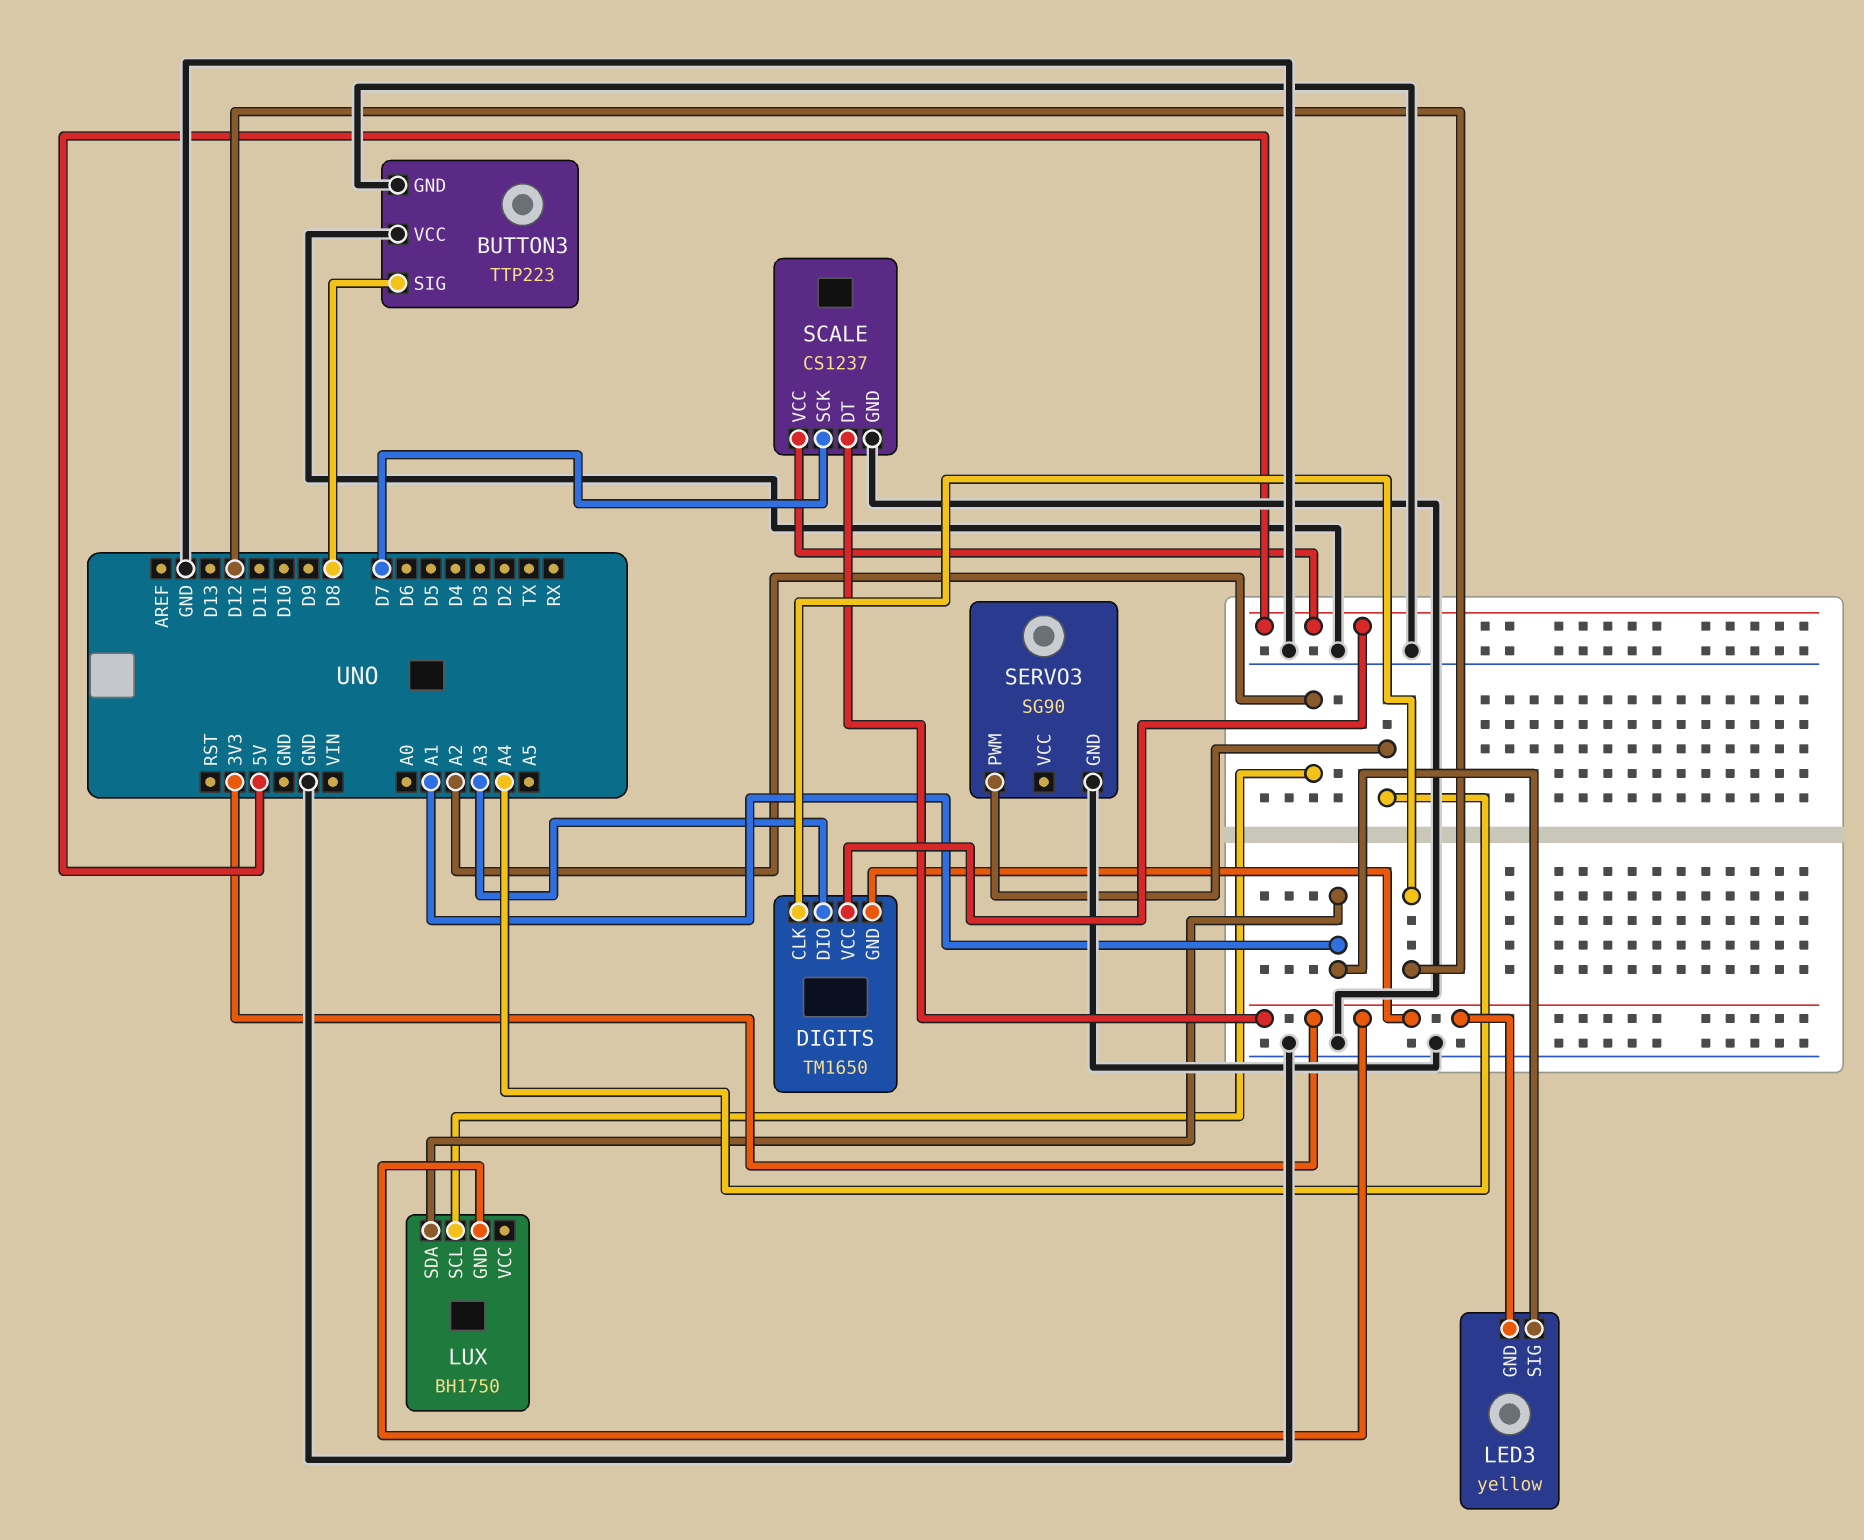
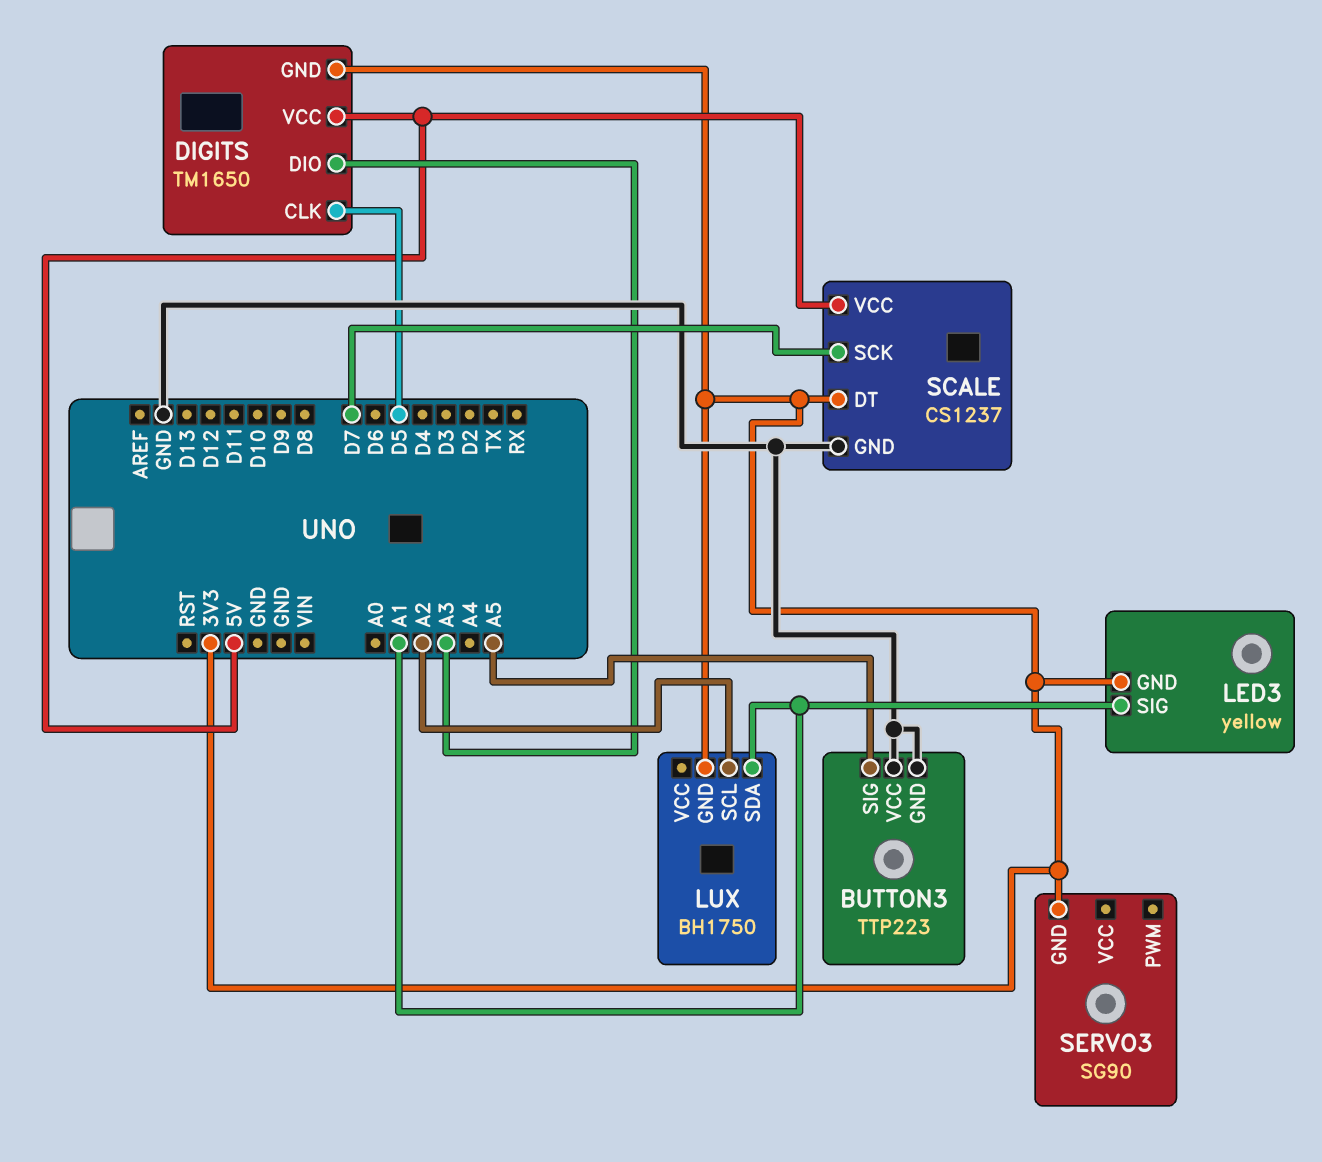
BUTTON3 pin SIG: D8 -> A5
DIGITS pin CLK: D12 -> D5
SERVO3 pin GND: GND -> 3V3
SERVO3 pin PWM: A4 -> none

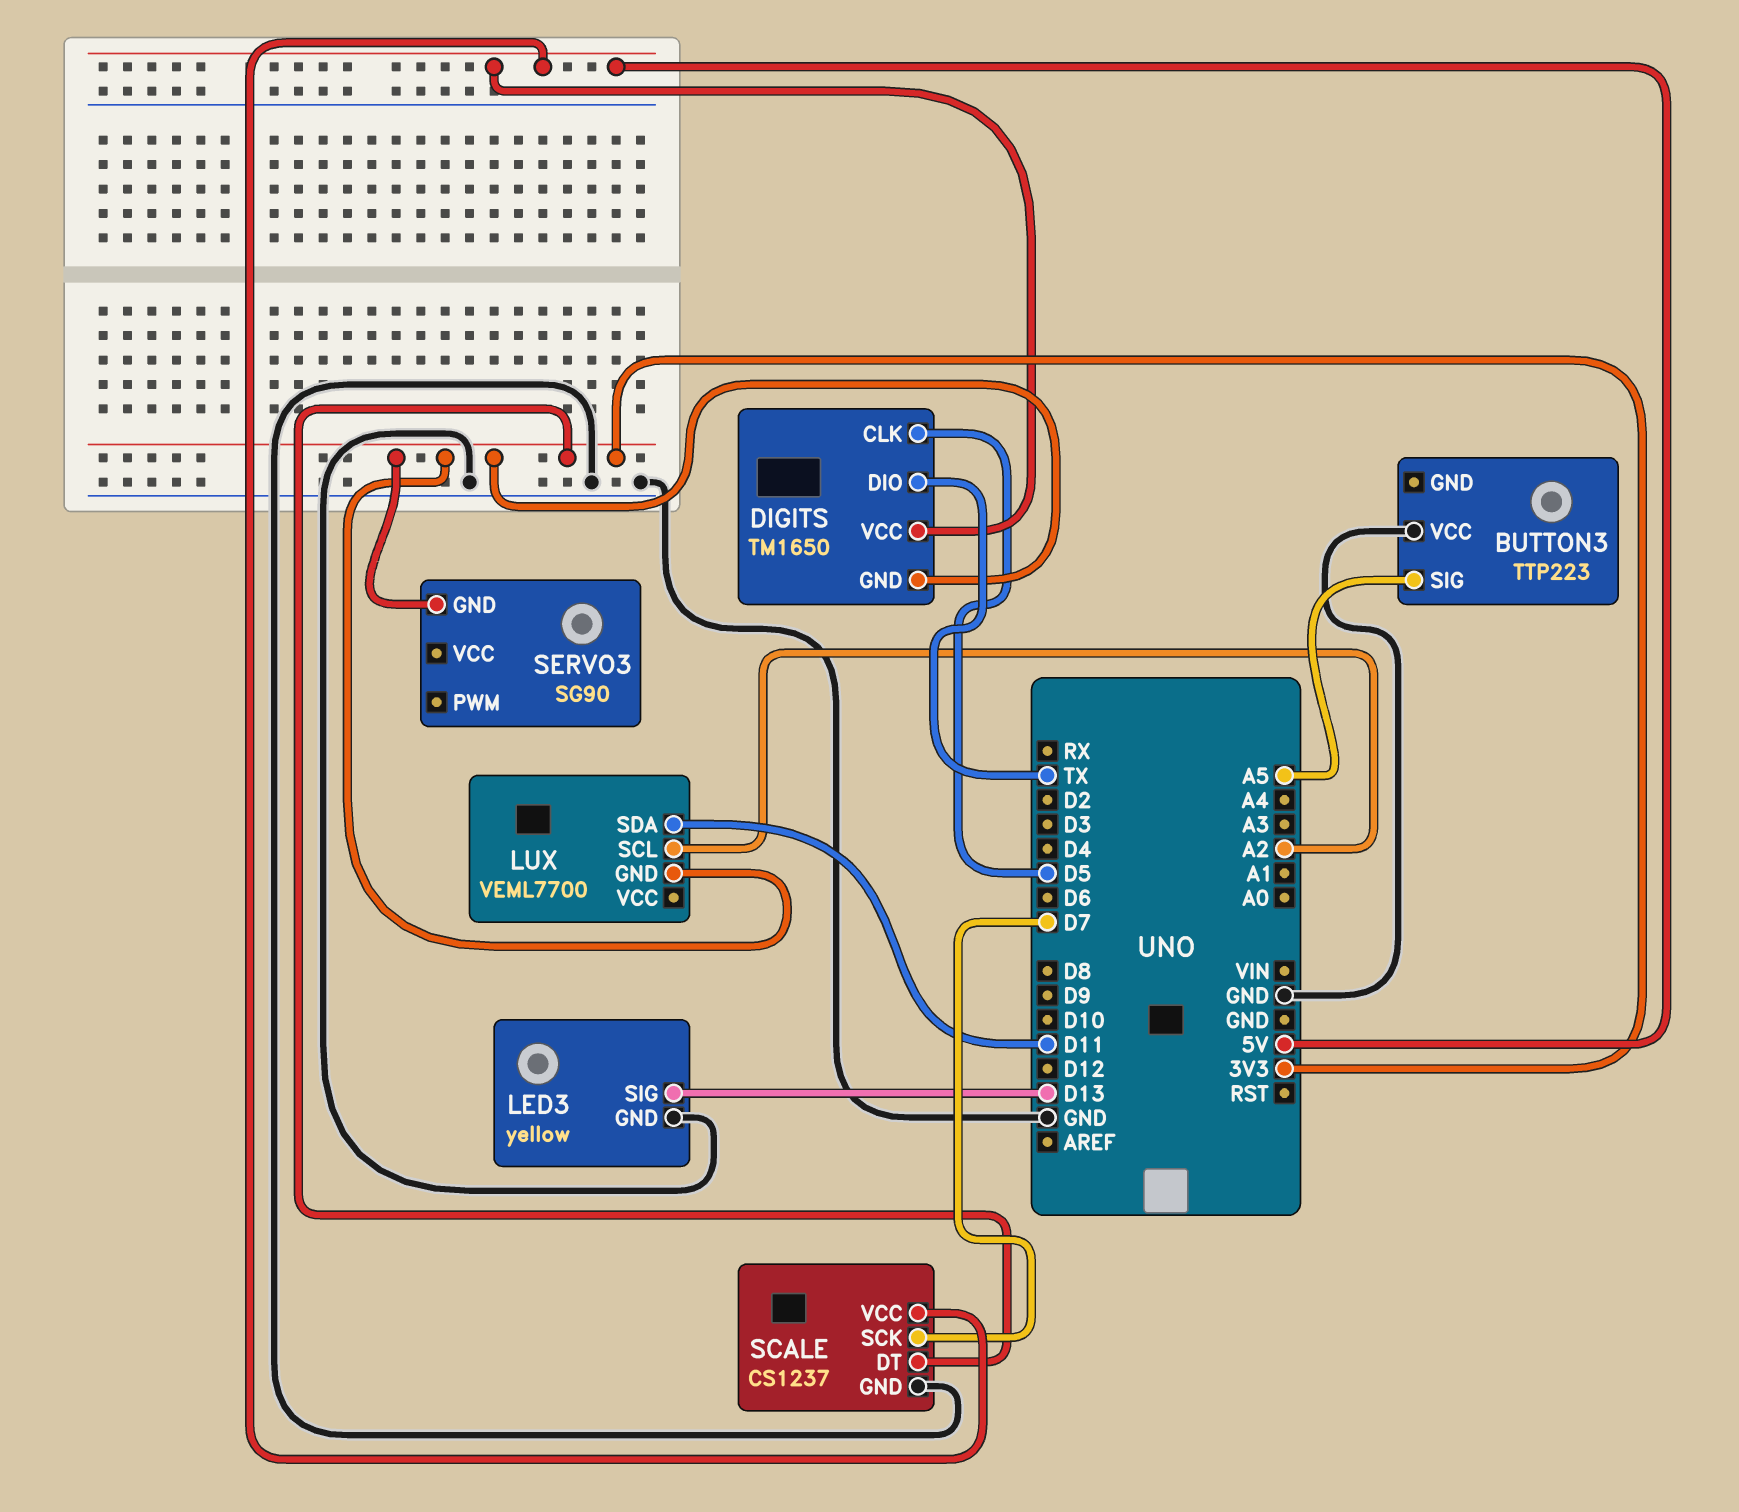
BUTTON3 pin GND: GND -> none
DIGITS pin DIO: A3 -> TX
LED3 pin GND: 3V3 -> GND
LED3 pin SIG: A1 -> D13
LUX: BH1750 -> VEML7700
LUX pin SDA: A1 -> D11

